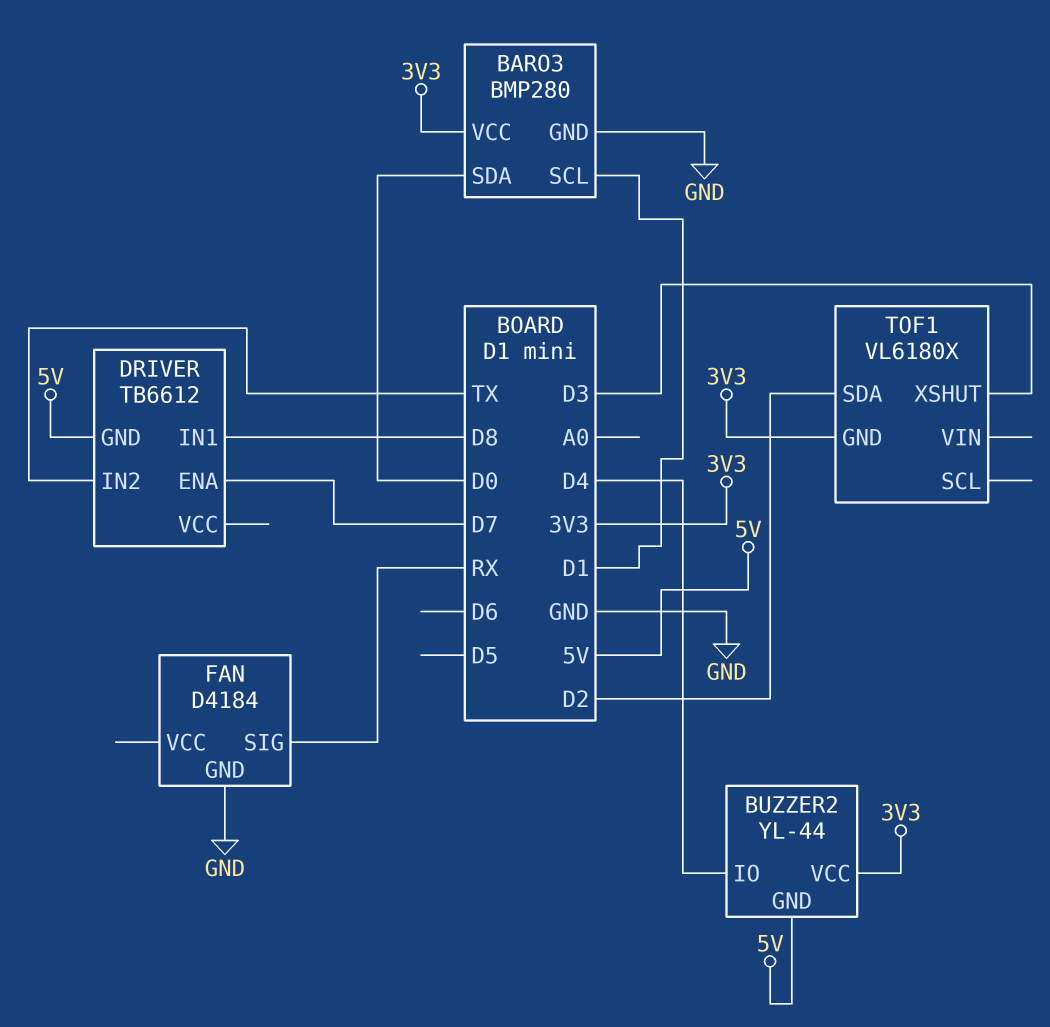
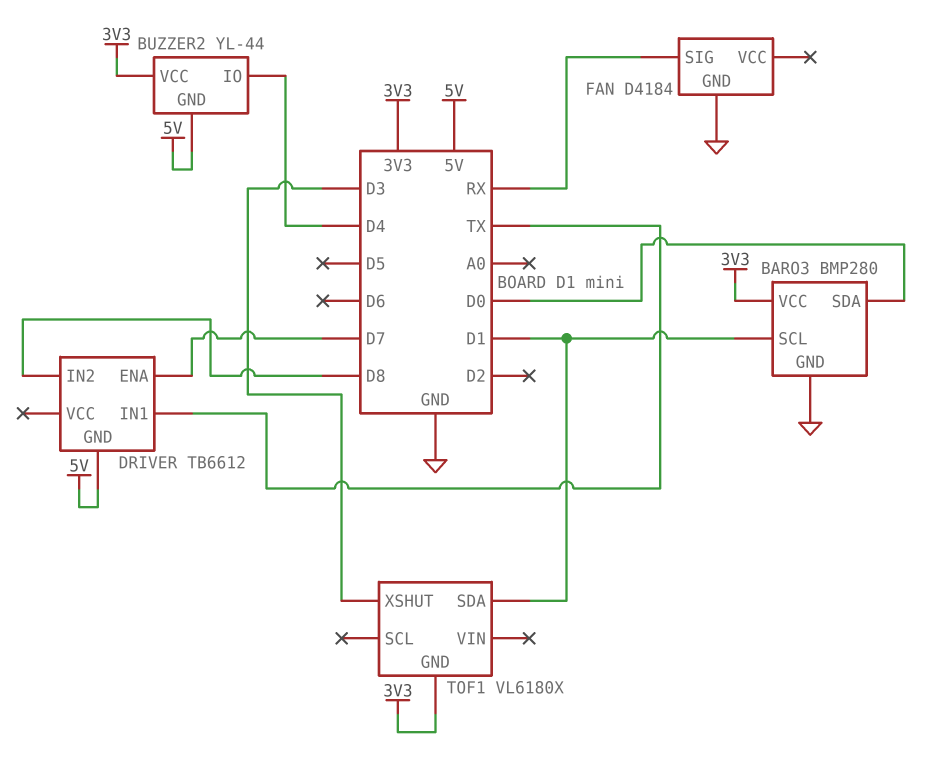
DRIVER pin IN1: D8 -> TX
DRIVER pin IN2: TX -> D8
TOF1 pin SDA: D2 -> D1

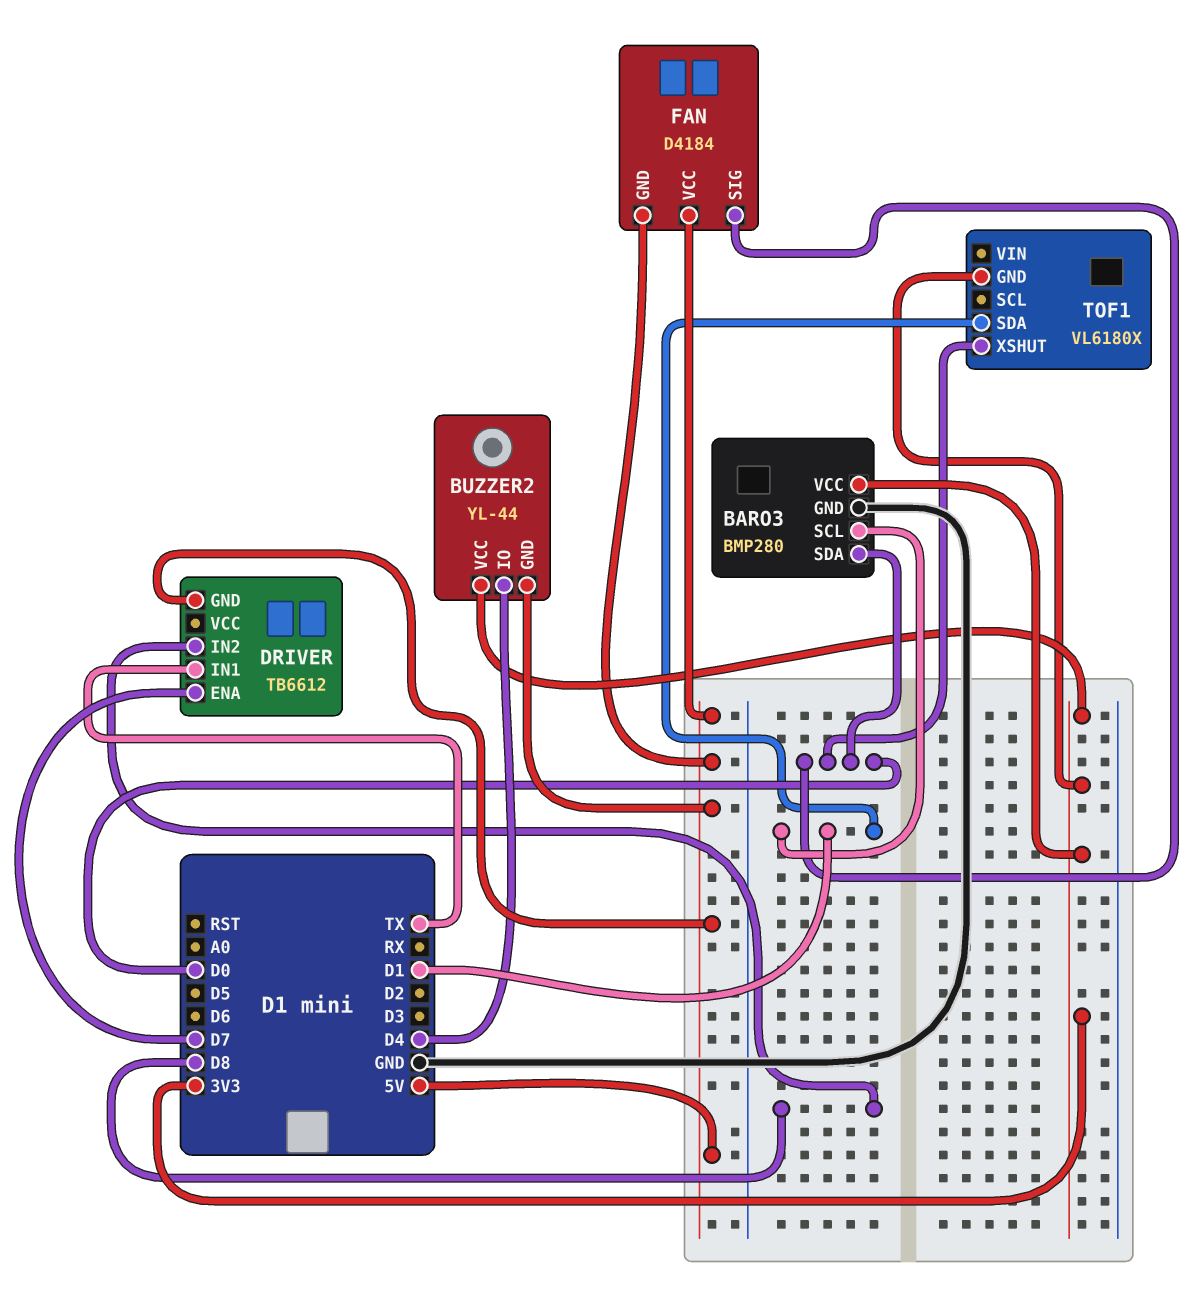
FAN pin GND: GND -> 5V
FAN pin SIG: RX -> D0
FAN pin VCC: none -> 5V
TOF1 pin XSHUT: D3 -> D0

